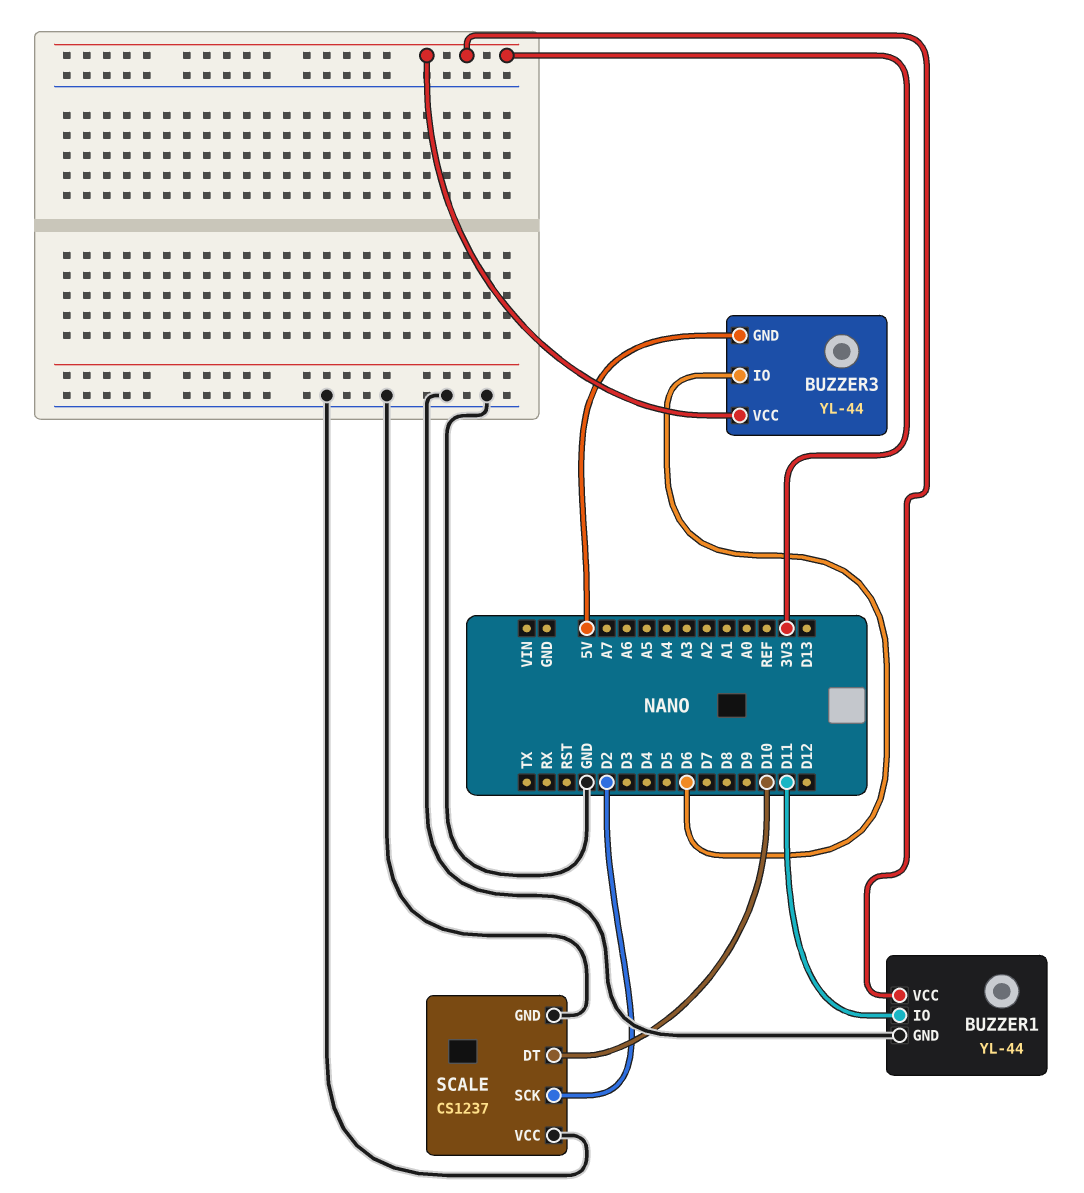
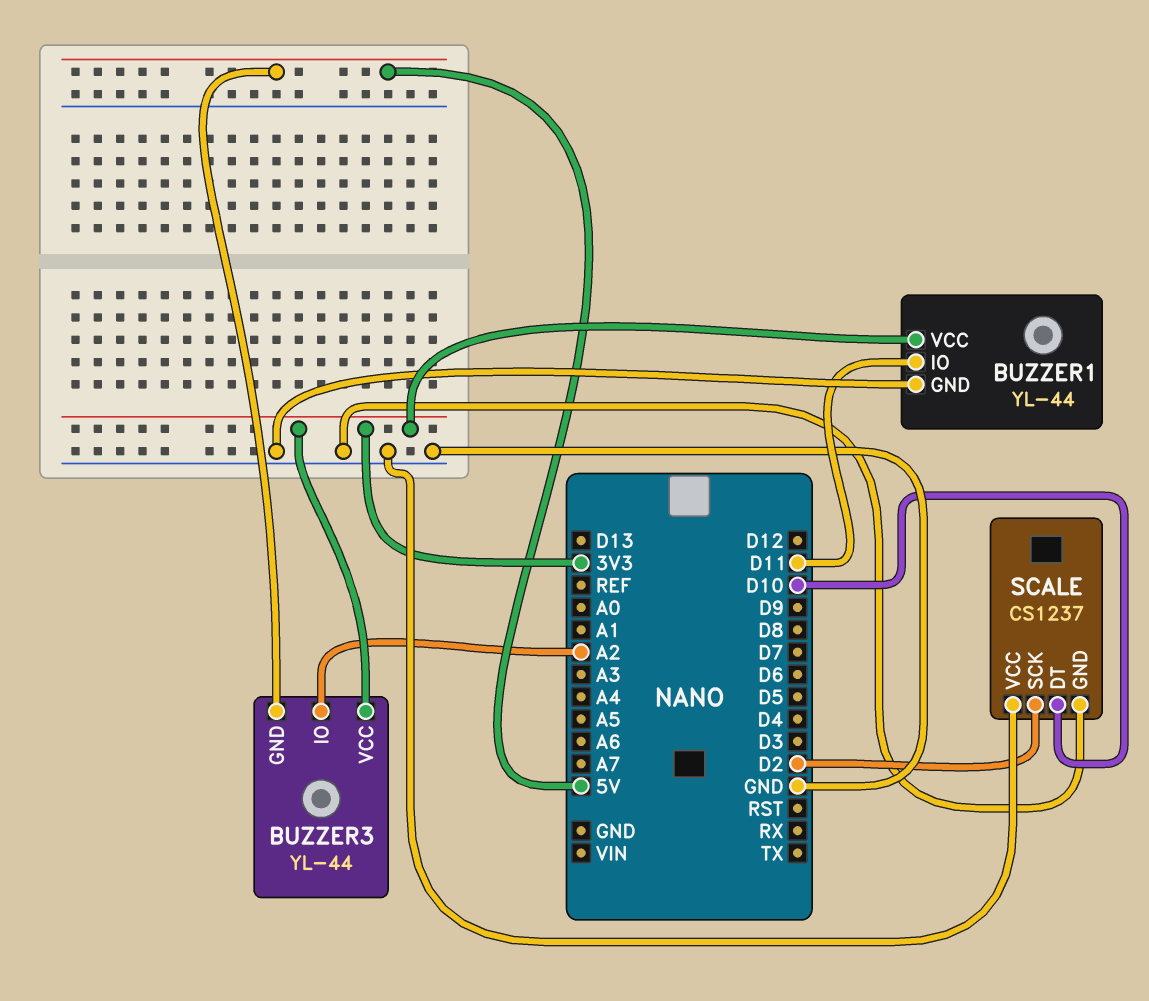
BUZZER3 pin IO: D6 -> A2

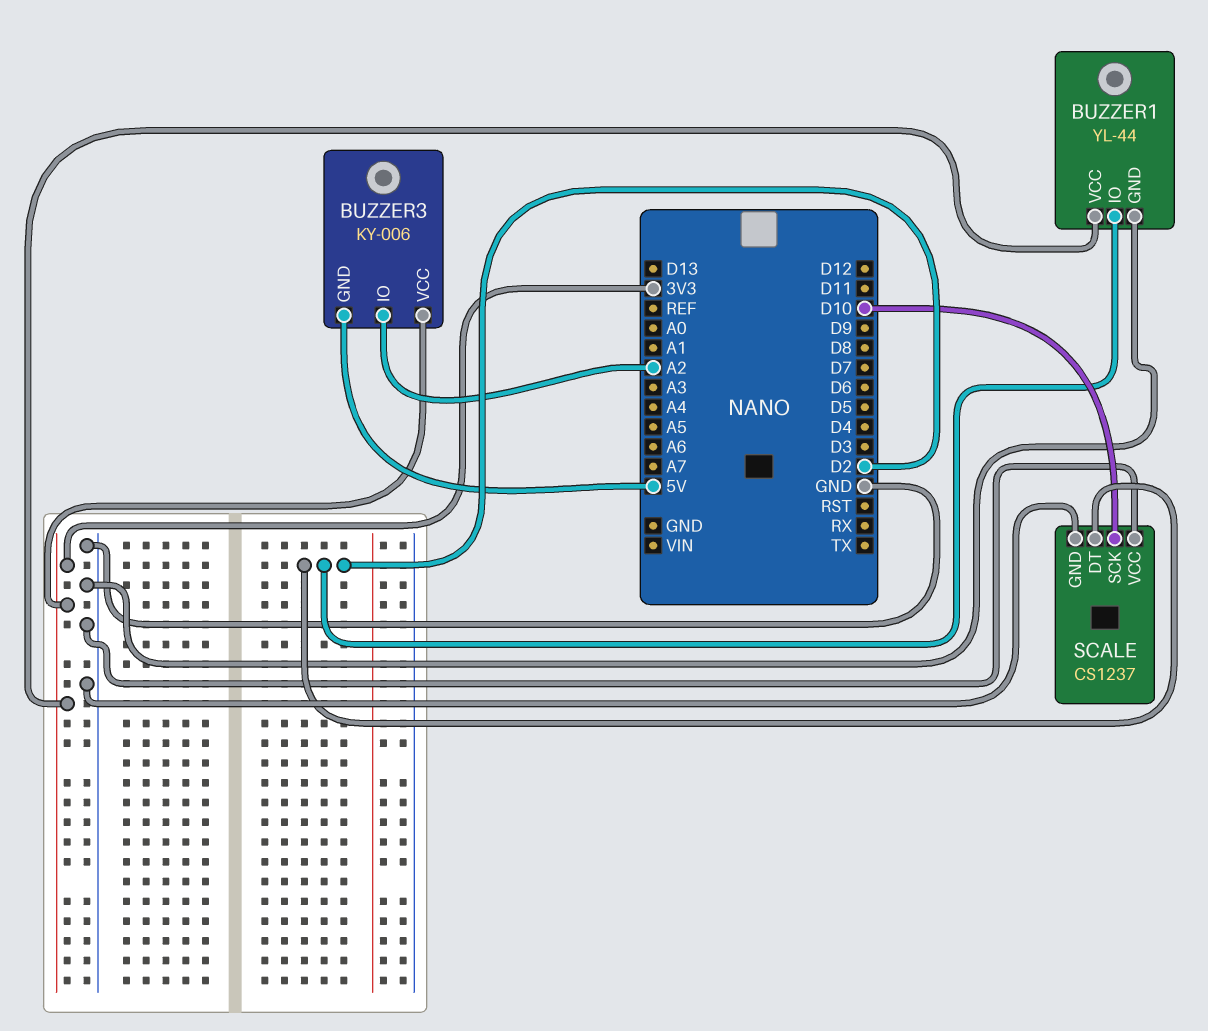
BUZZER1 pin IO: D11 -> D2
BUZZER3: YL-44 -> KY-006
SCALE pin DT: D10 -> D2
SCALE pin SCK: D2 -> D10

